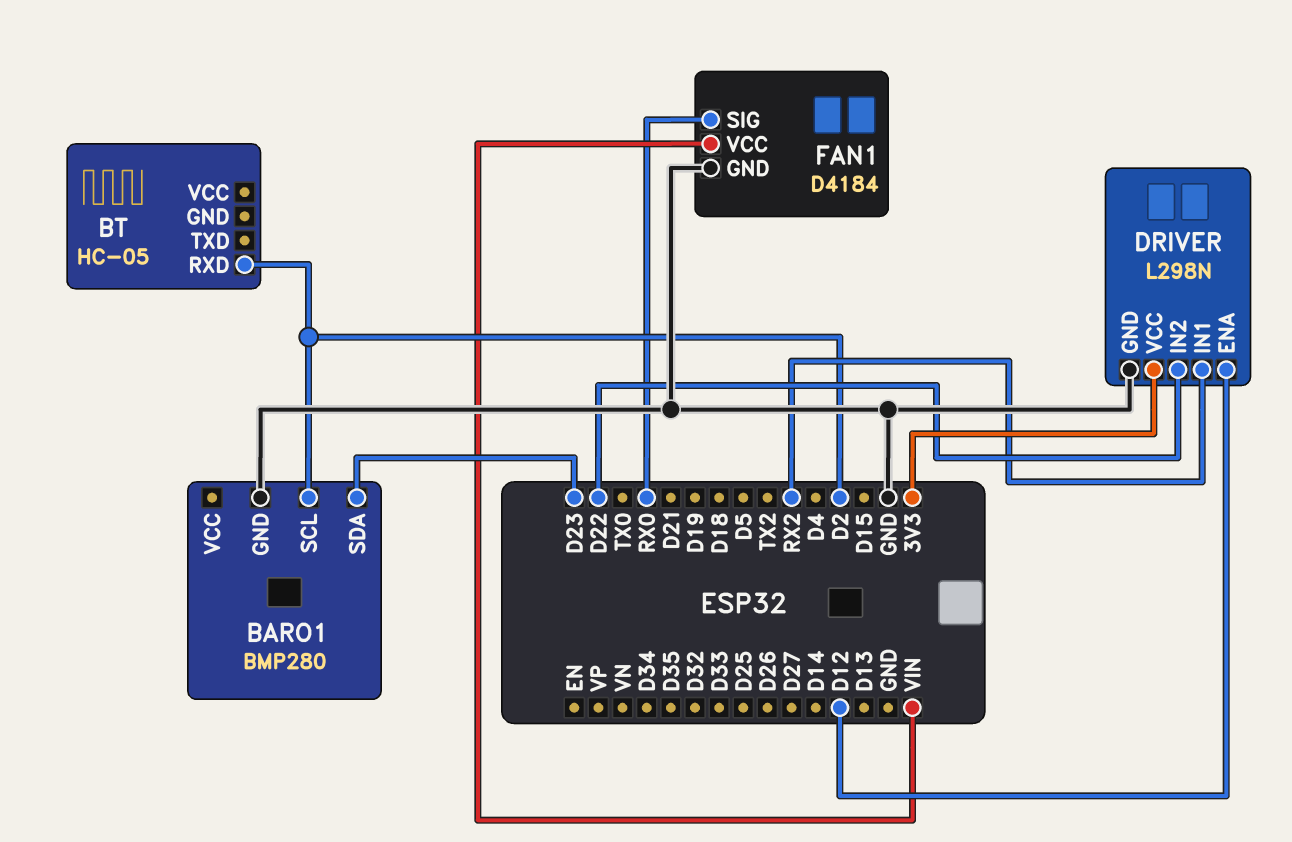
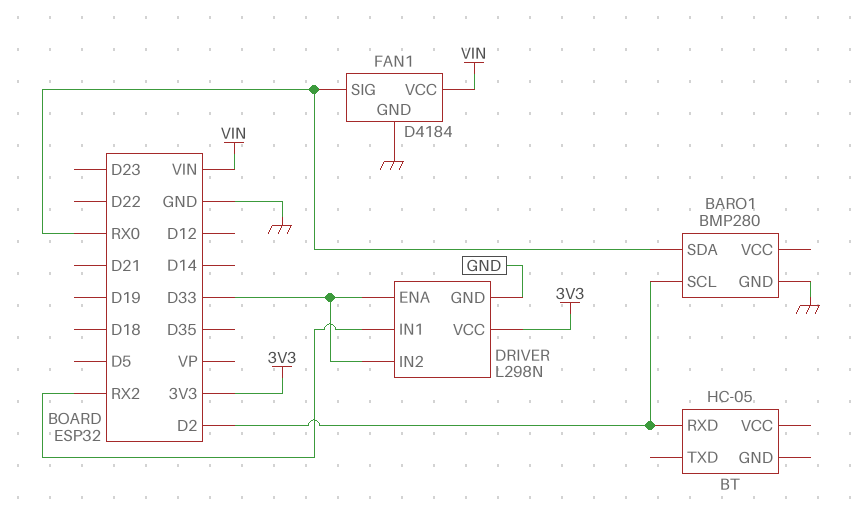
BARO1 pin SDA: D23 -> RX0
DRIVER pin ENA: D12 -> D33
DRIVER pin IN2: D22 -> D33

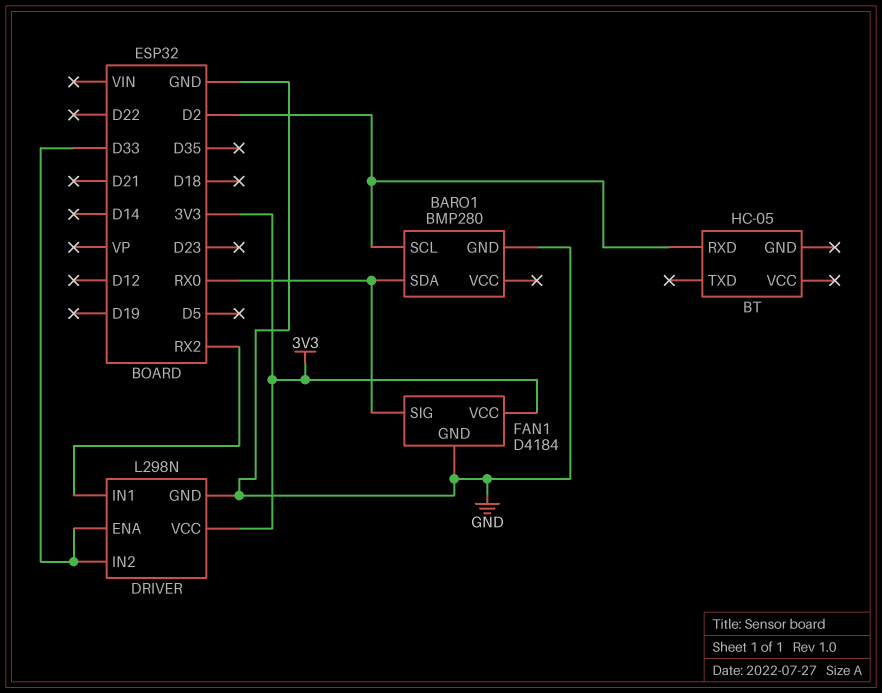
FAN1 pin VCC: VIN -> 3V3

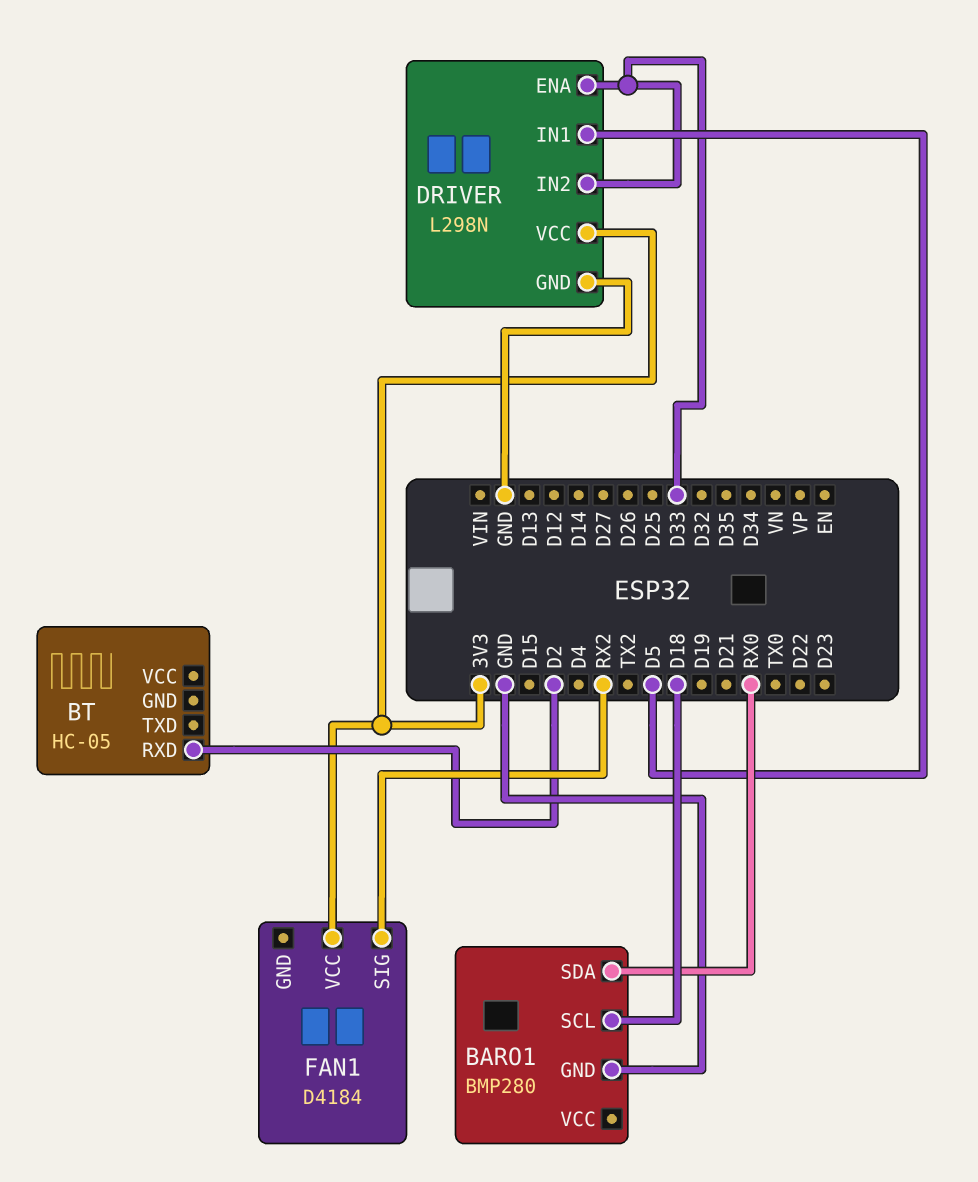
BARO1 pin SCL: D2 -> D18
DRIVER pin IN1: RX2 -> D5
FAN1 pin GND: GND -> none
FAN1 pin SIG: RX0 -> RX2

